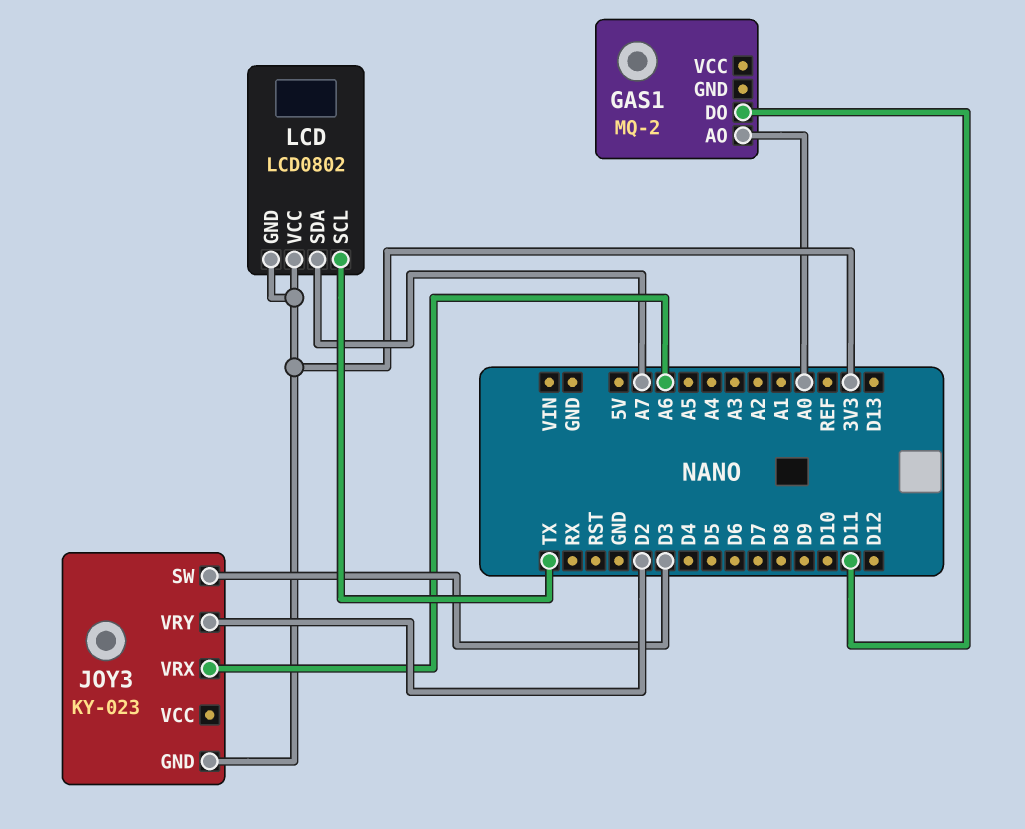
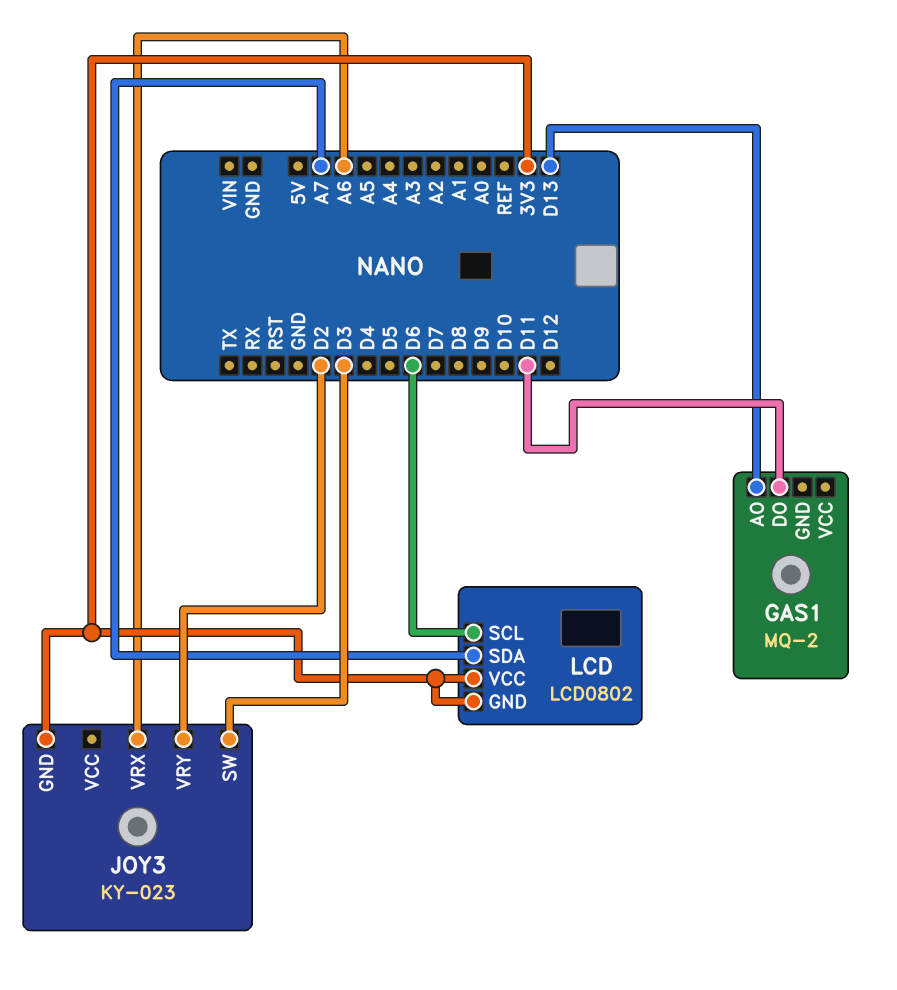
GAS1 pin AO: A0 -> D13
LCD pin SCL: TX -> D6

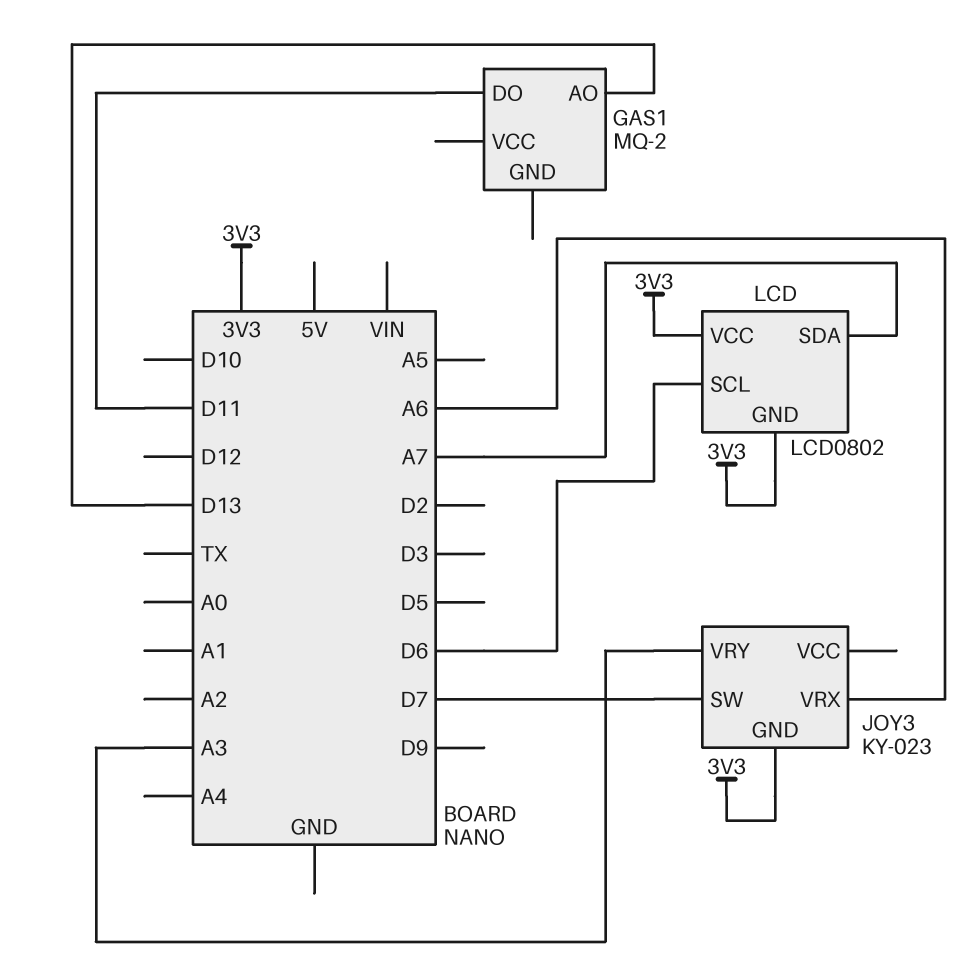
JOY3 pin SW: D3 -> D7
JOY3 pin VRY: D2 -> A3

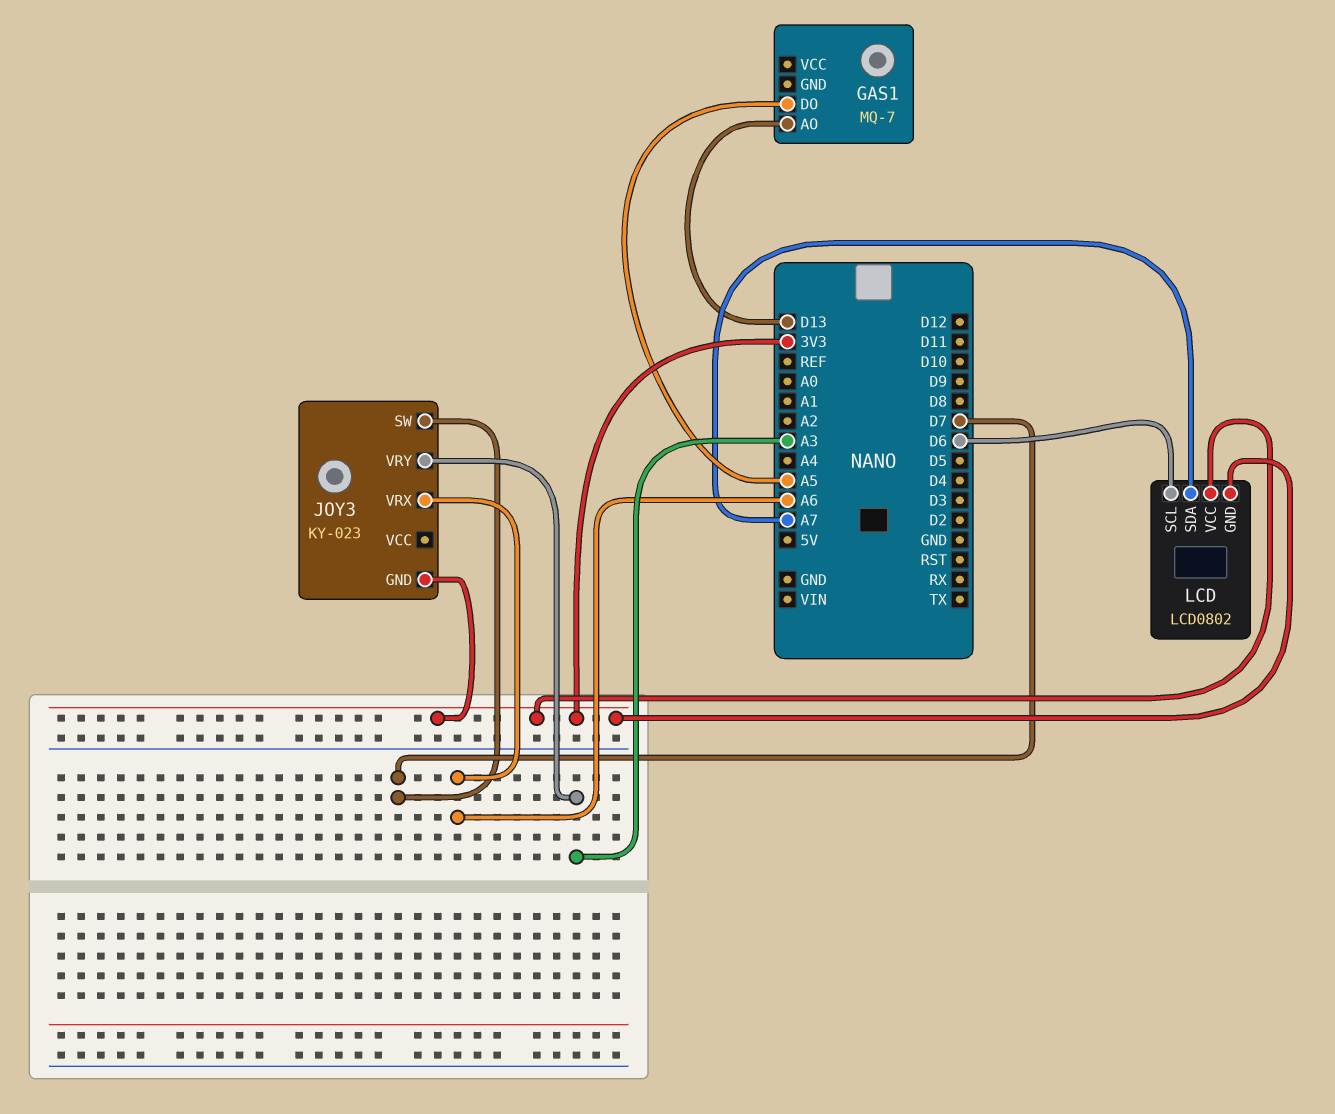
GAS1: MQ-2 -> MQ-7
GAS1 pin DO: D11 -> A5

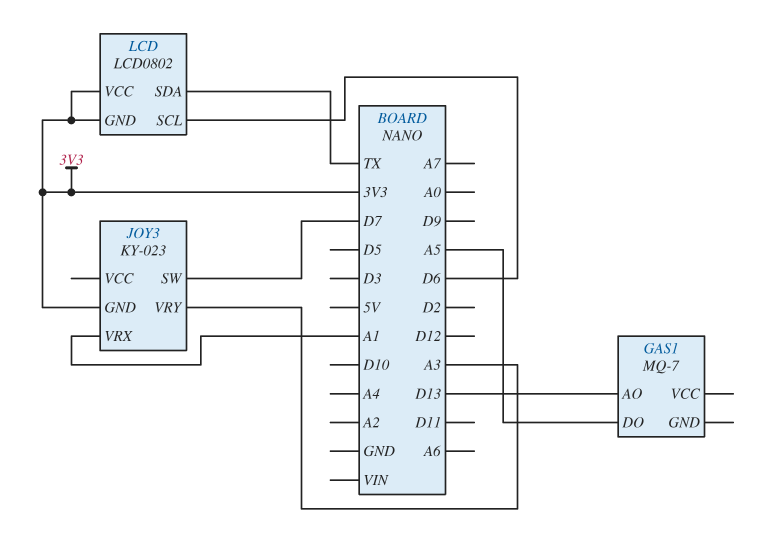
JOY3 pin VRX: A6 -> A1
LCD pin SDA: A7 -> TX

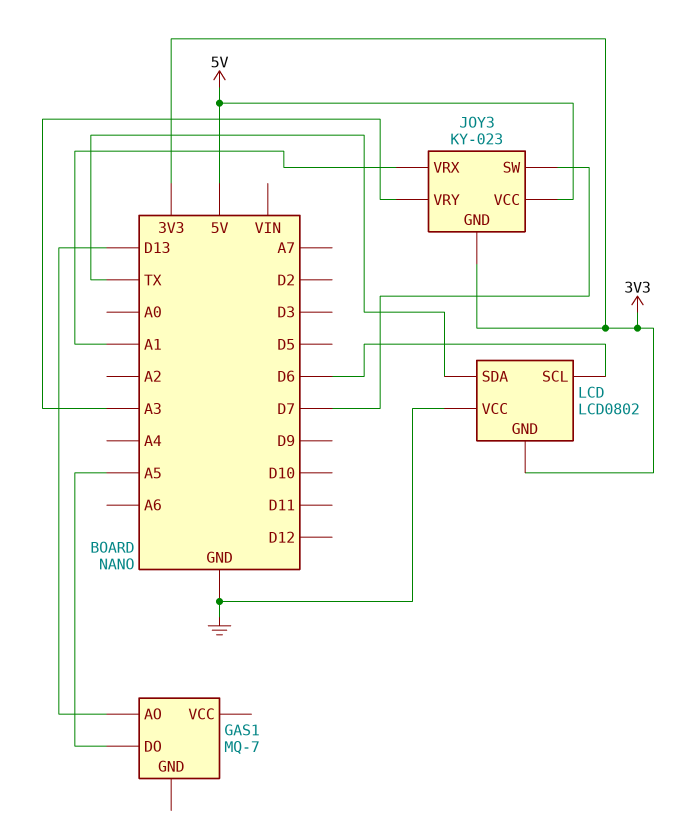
JOY3 pin VCC: none -> 5V
LCD pin VCC: 3V3 -> GND

